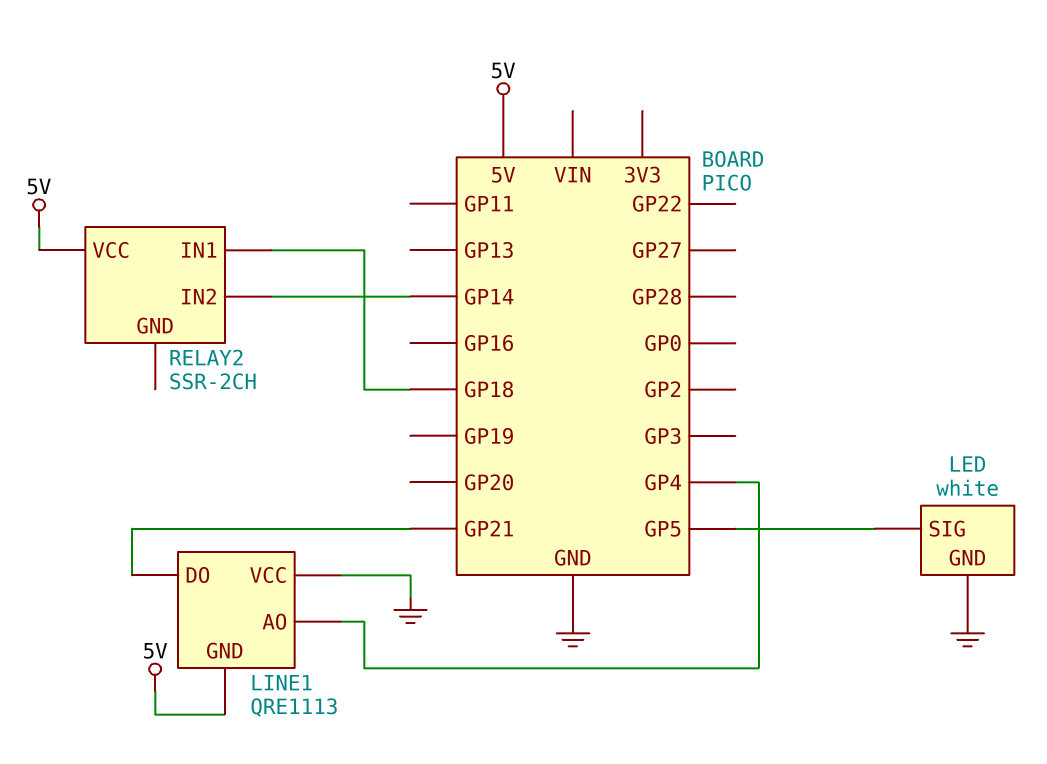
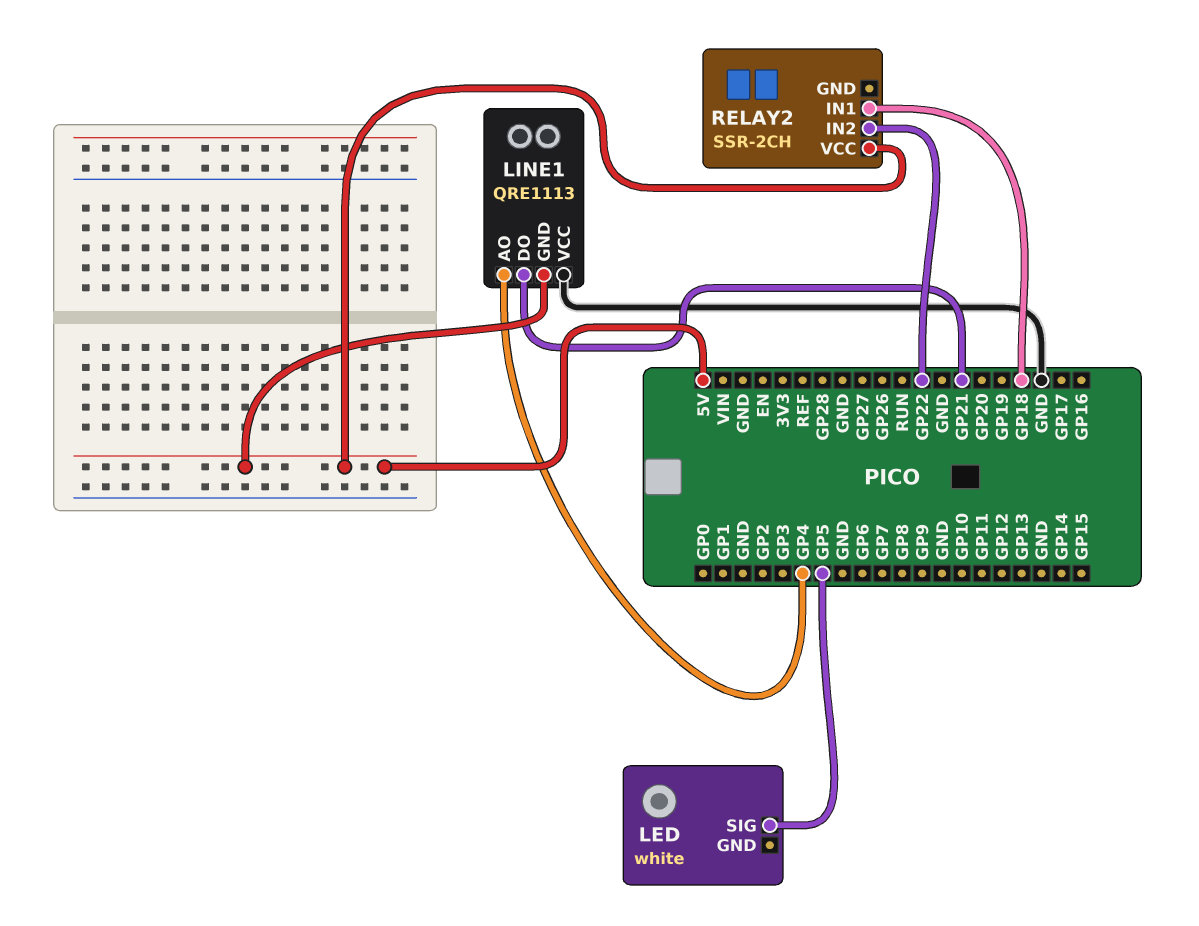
LED pin GND: GND -> none
RELAY2 pin IN2: GP14 -> GP22

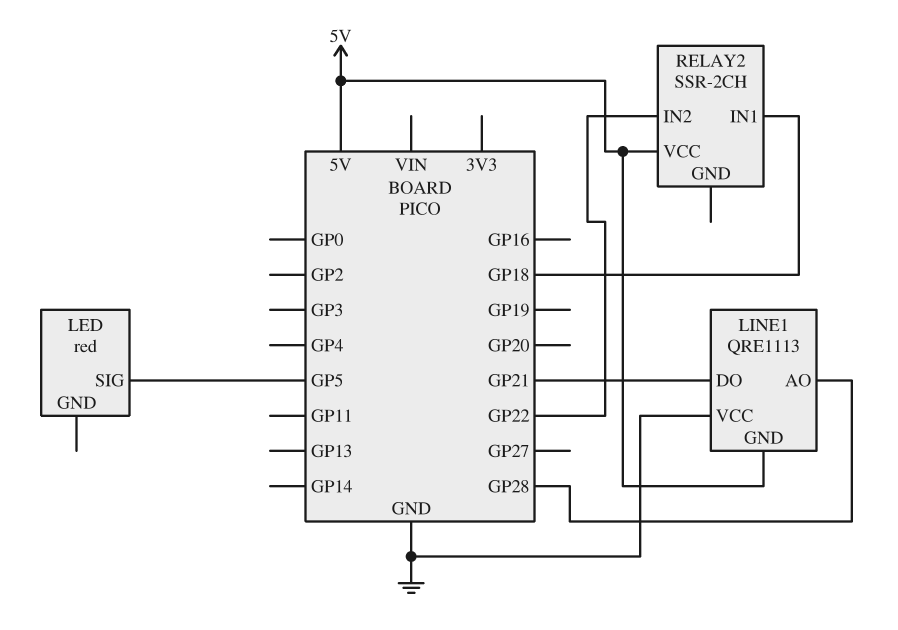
LED: white -> red
LINE1 pin AO: GP4 -> GP28

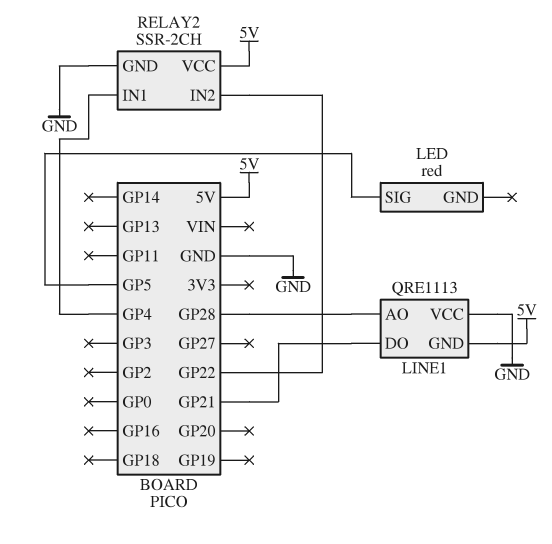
RELAY2 pin GND: none -> GND
RELAY2 pin IN1: GP18 -> GP4

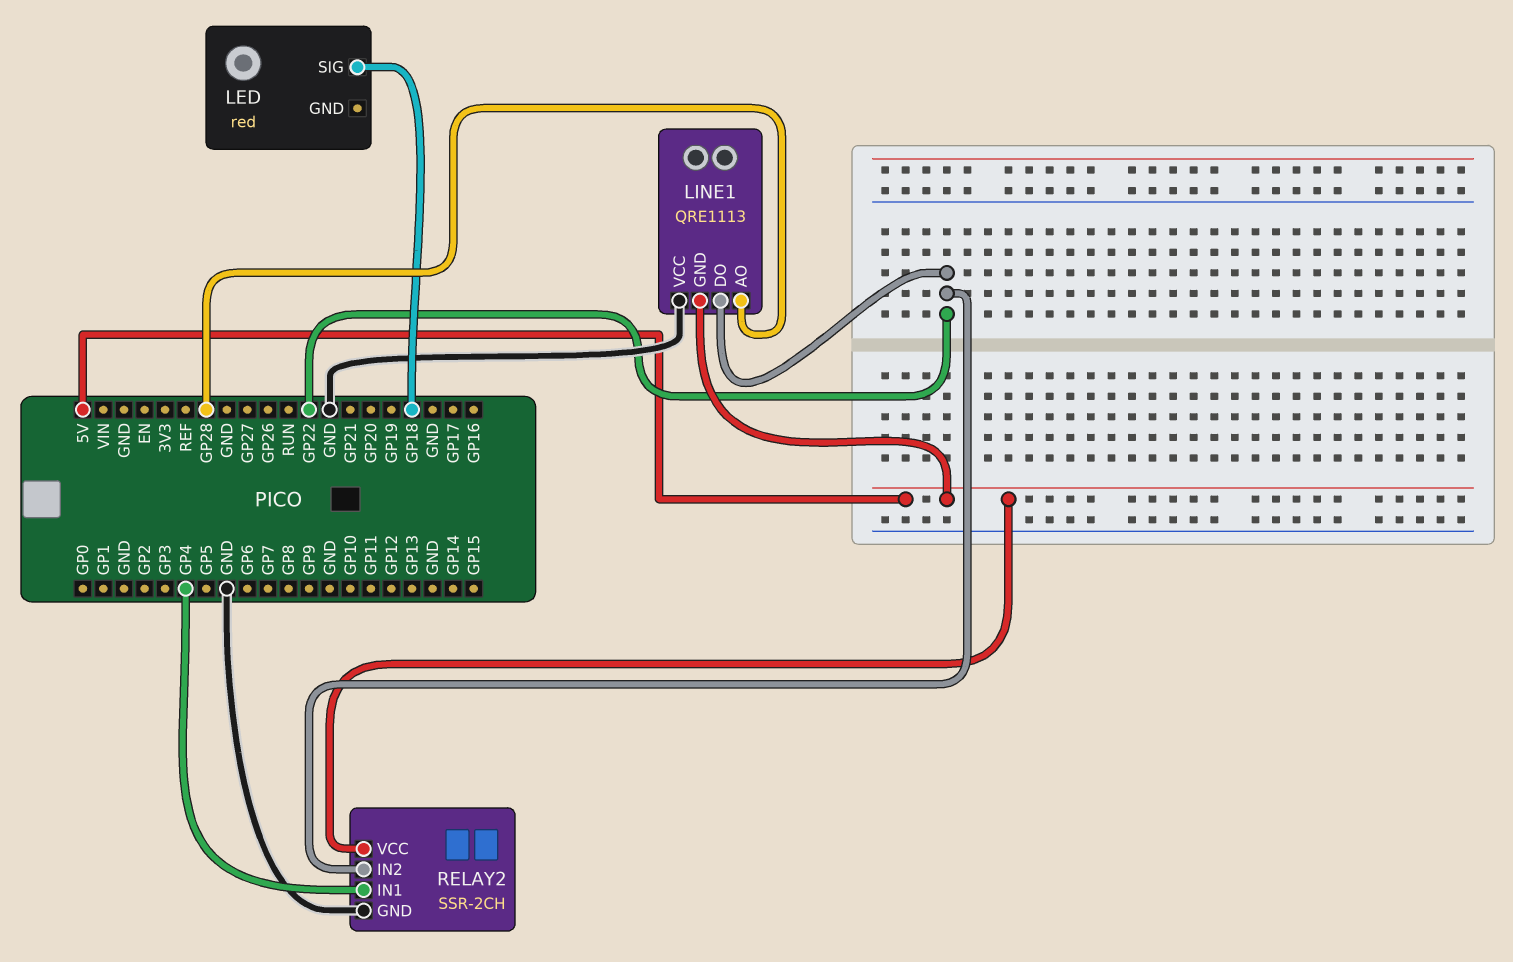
LED pin SIG: GP5 -> GP18
LINE1 pin DO: GP21 -> GP22

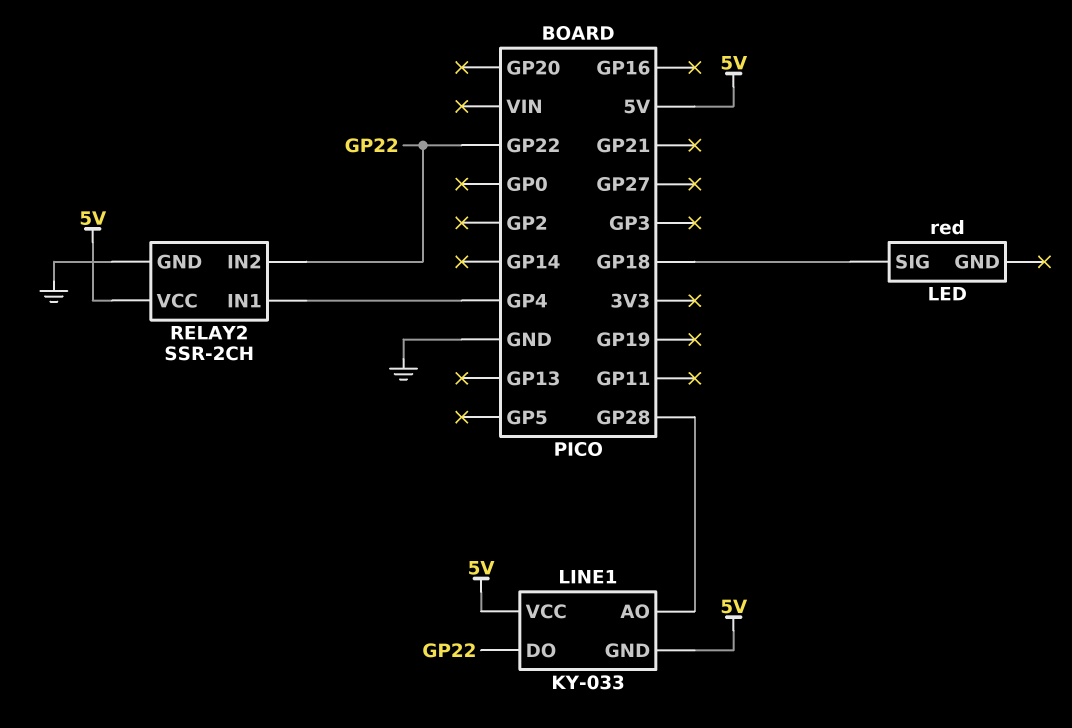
LINE1: QRE1113 -> KY-033
LINE1 pin VCC: GND -> 5V

